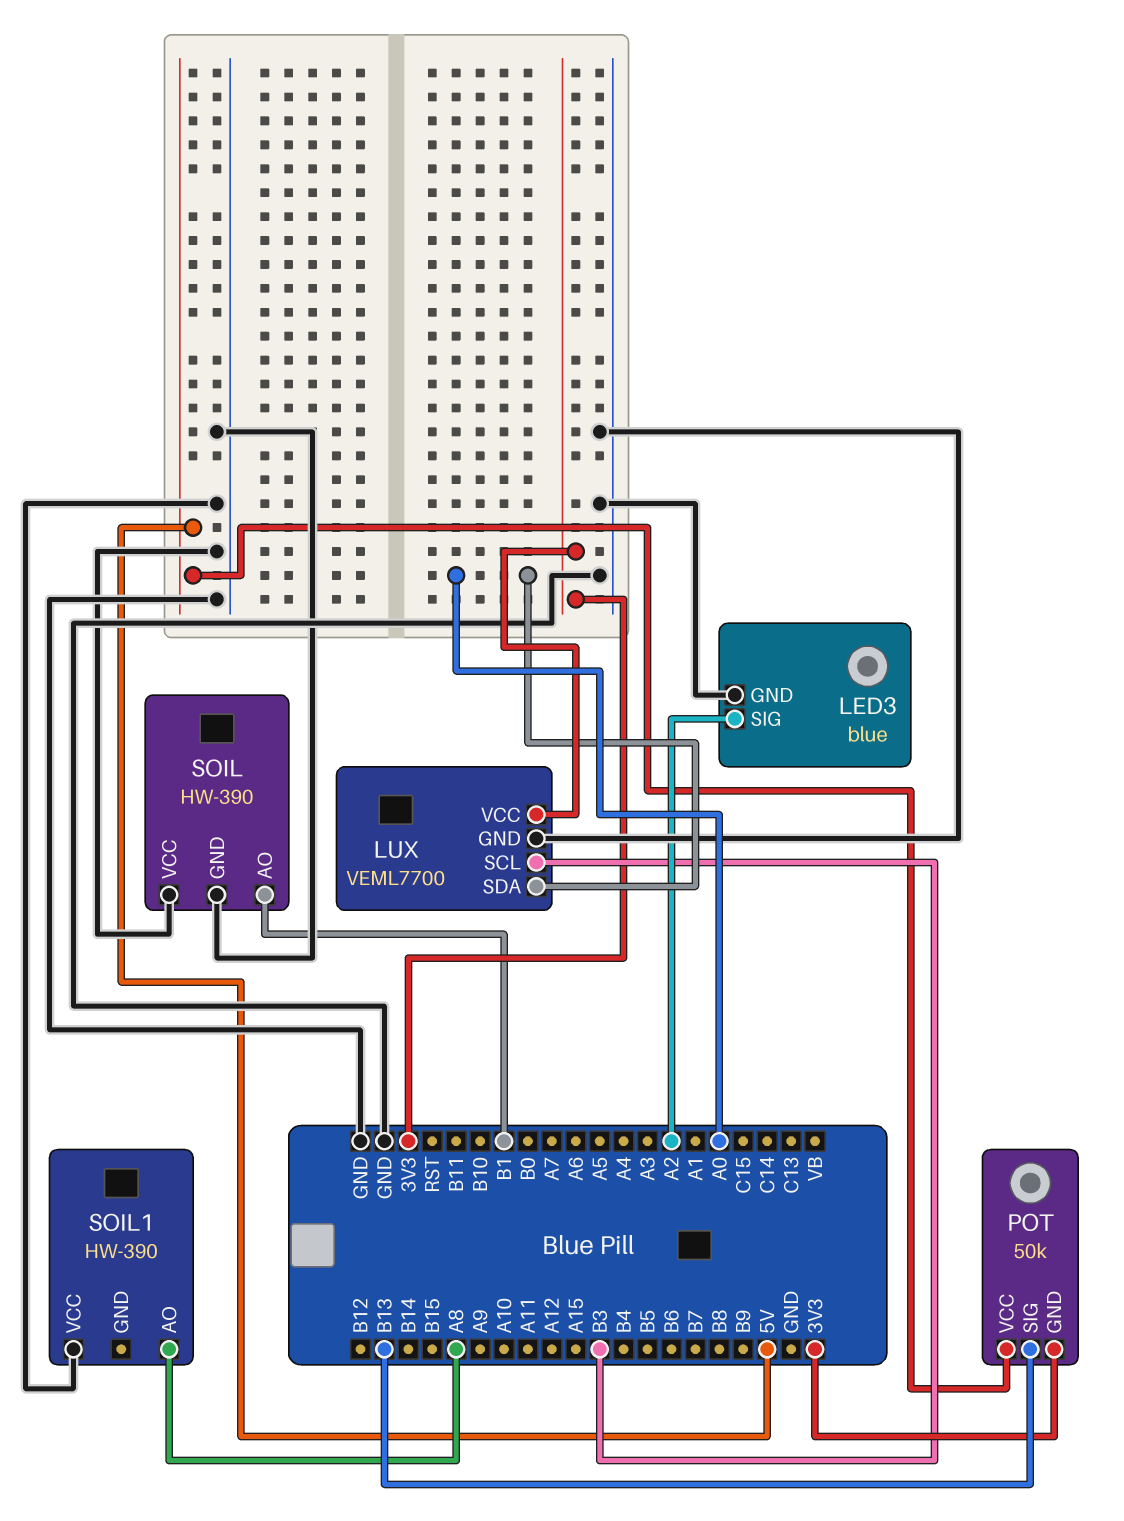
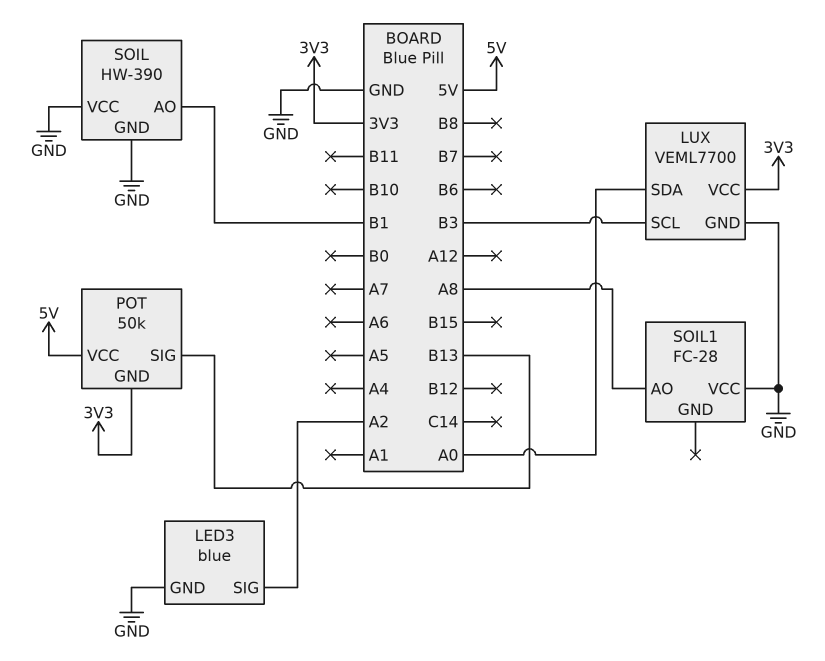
SOIL1: HW-390 -> FC-28

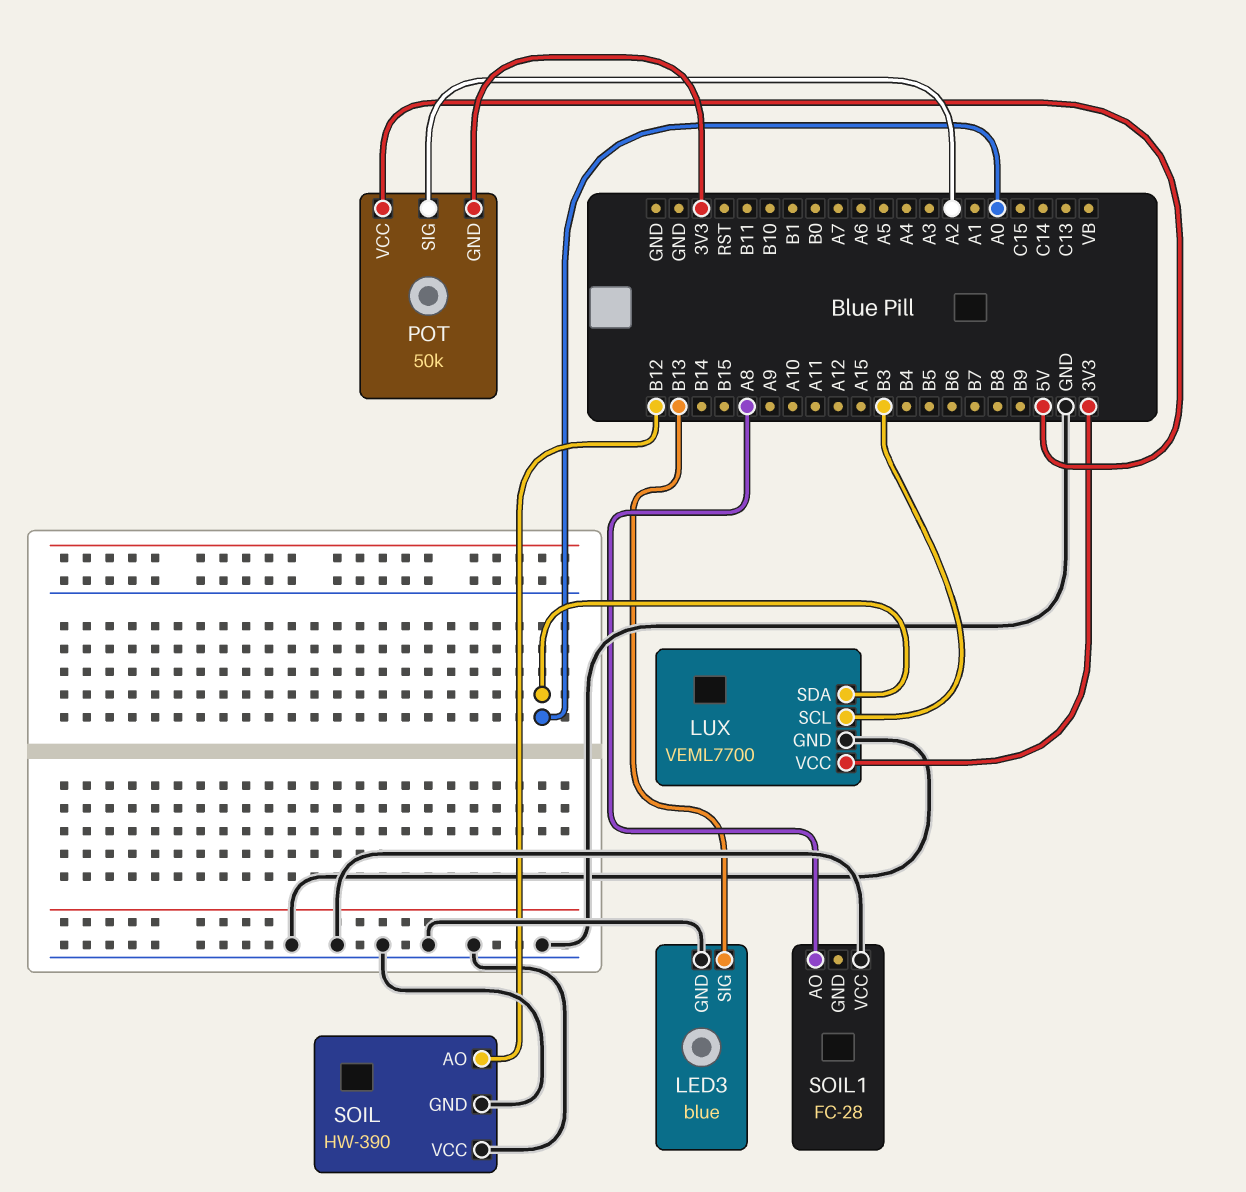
LED3 pin SIG: A2 -> B13
POT pin SIG: B13 -> A2
SOIL pin AO: B1 -> B12

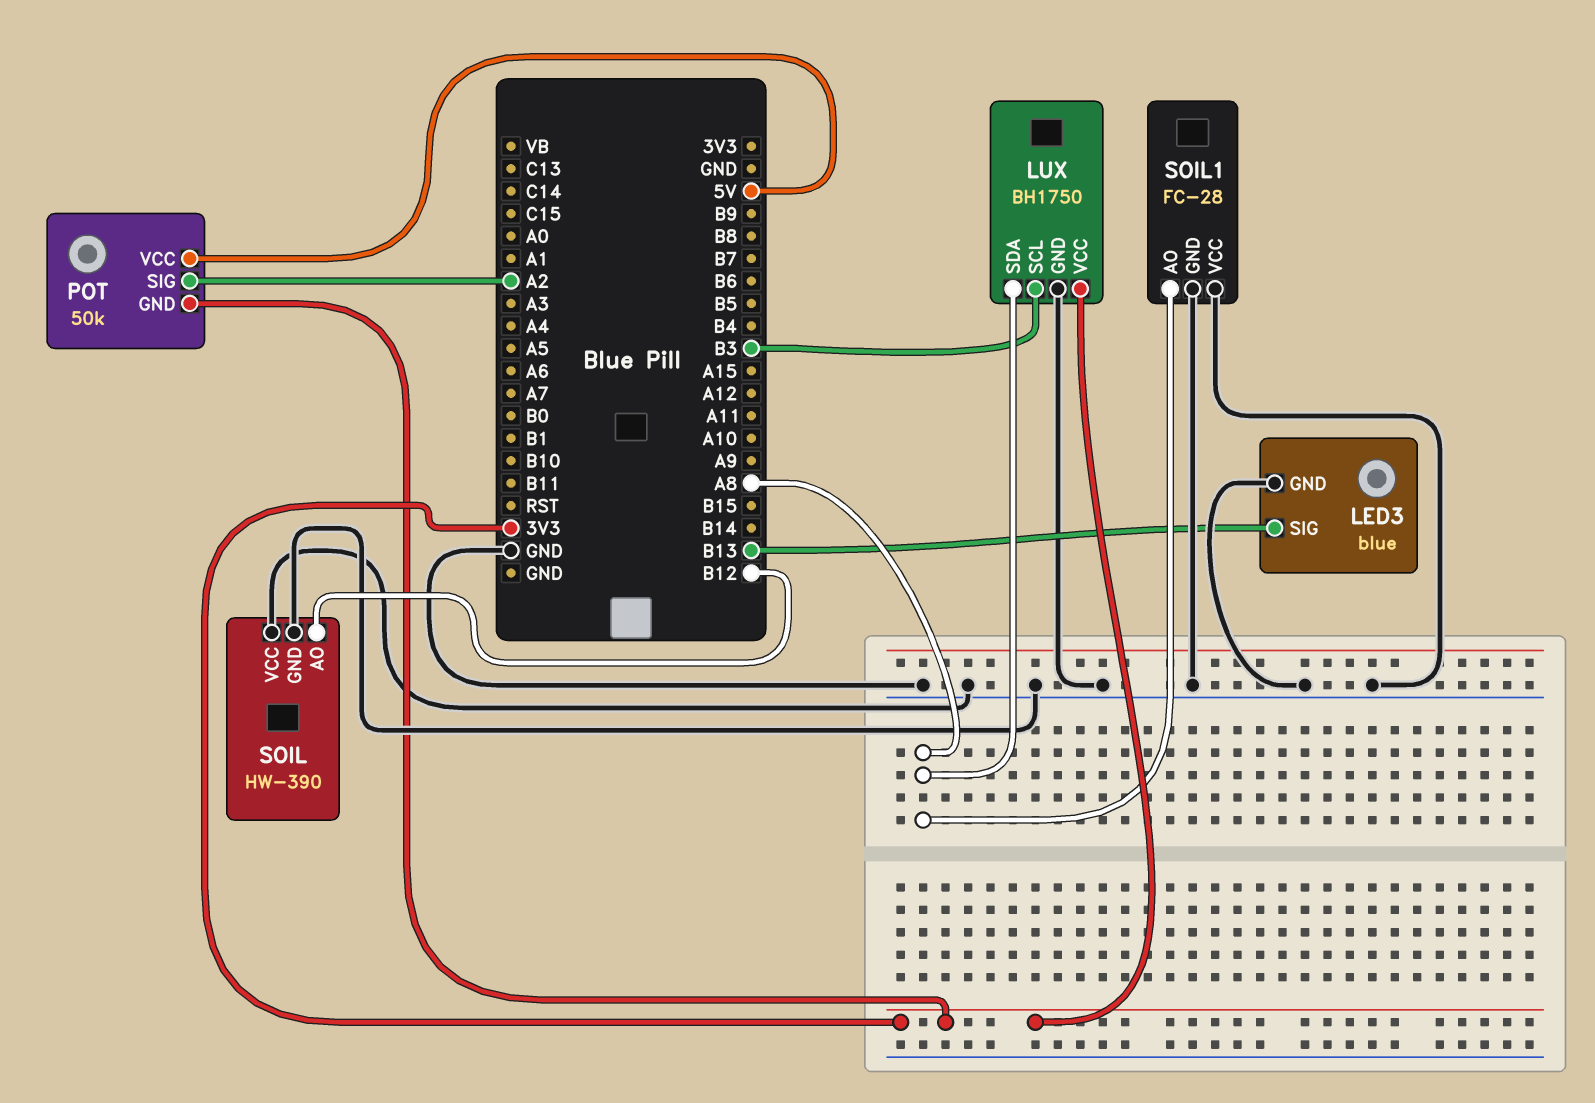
LUX: VEML7700 -> BH1750
LUX pin SDA: A0 -> A8
SOIL1 pin GND: none -> GND

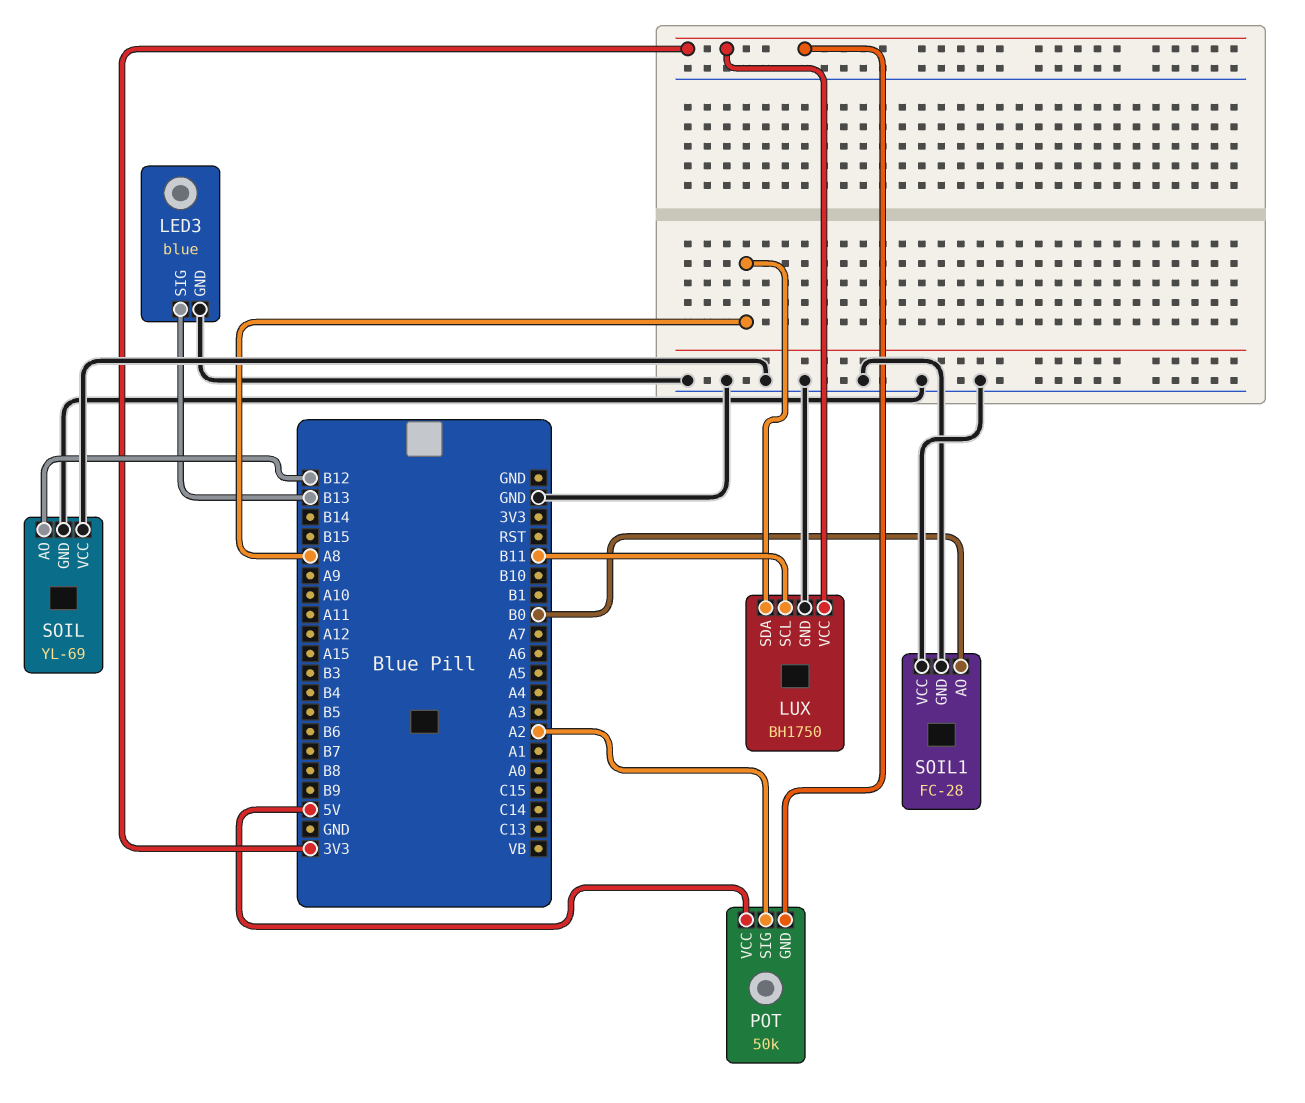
LUX pin SCL: B3 -> B11
SOIL: HW-390 -> YL-69
SOIL1 pin AO: A8 -> B0

